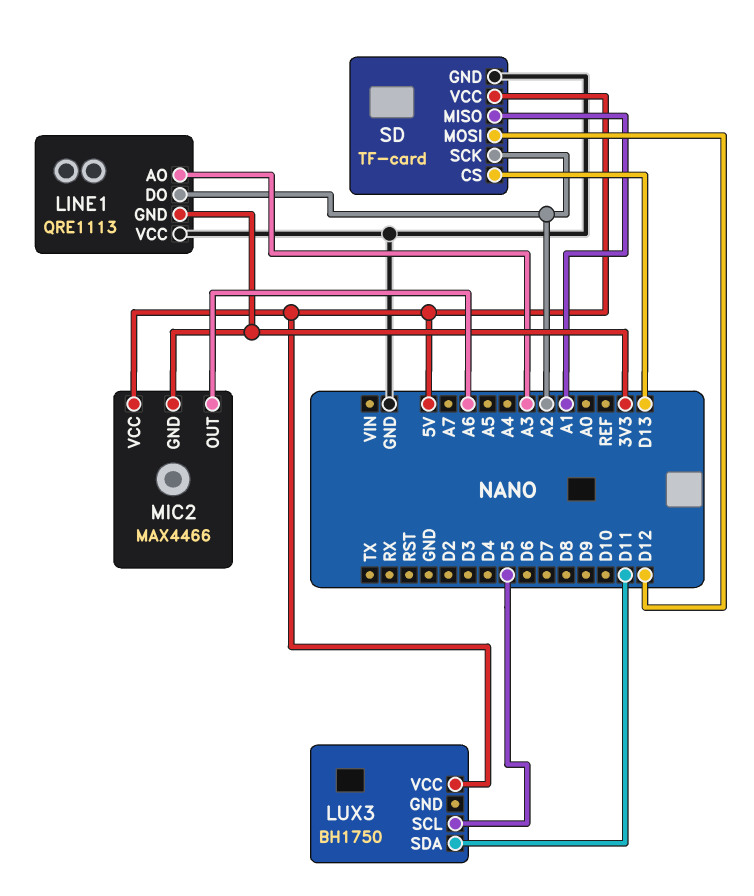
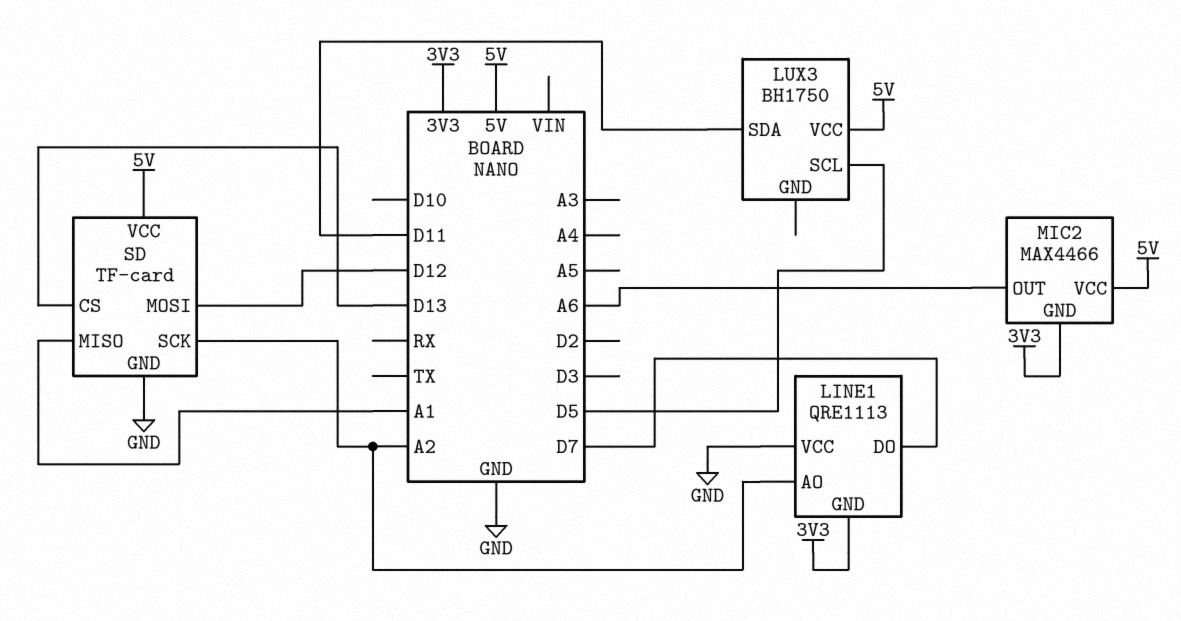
LINE1 pin AO: A3 -> A2
LINE1 pin DO: A2 -> D7

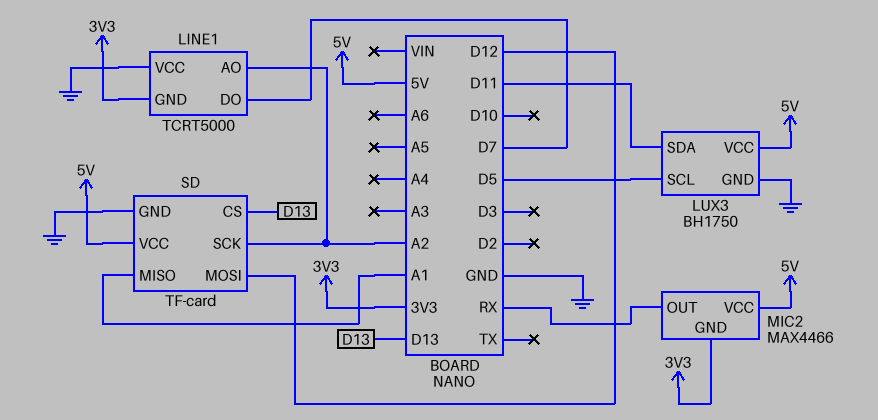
LINE1: QRE1113 -> TCRT5000
LUX3 pin GND: none -> GND
MIC2 pin OUT: A6 -> RX

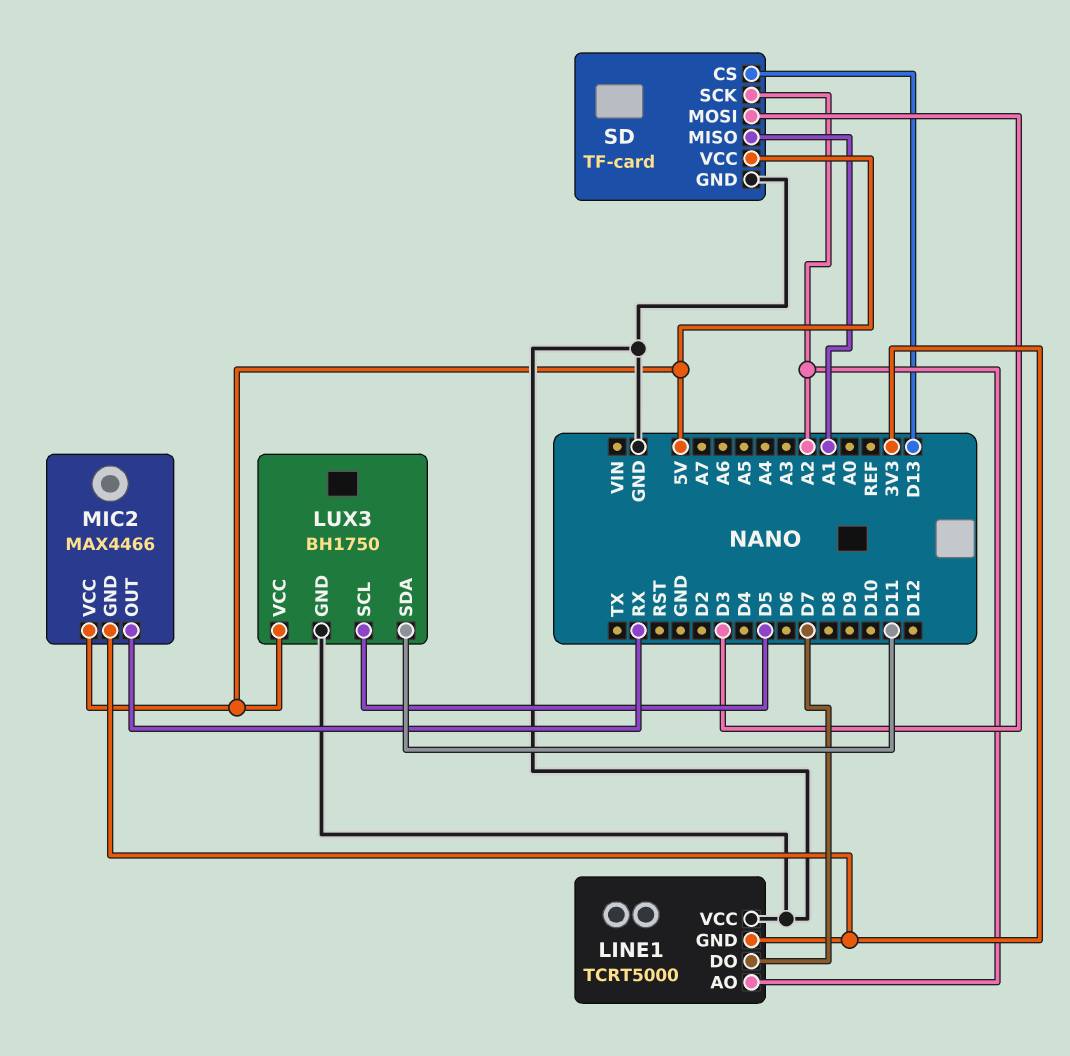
SD pin MOSI: D12 -> D3

